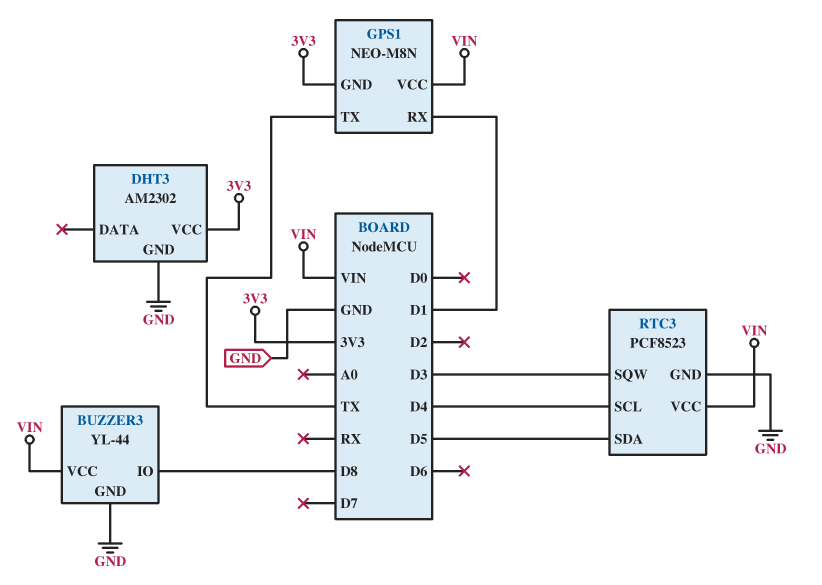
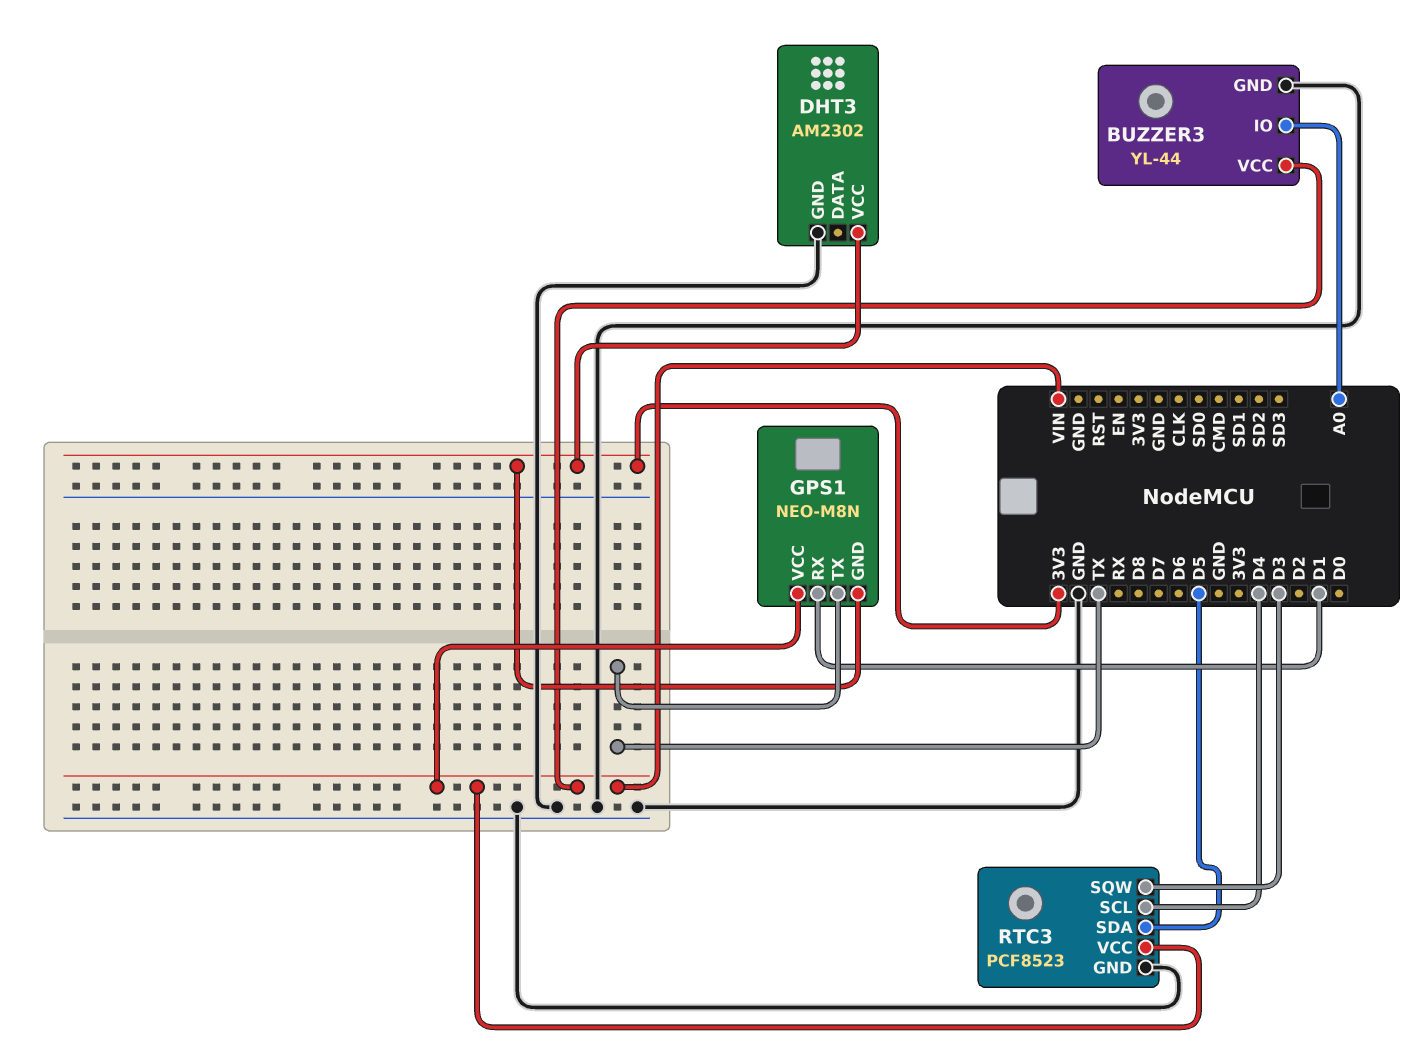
BUZZER3 pin IO: D8 -> A0

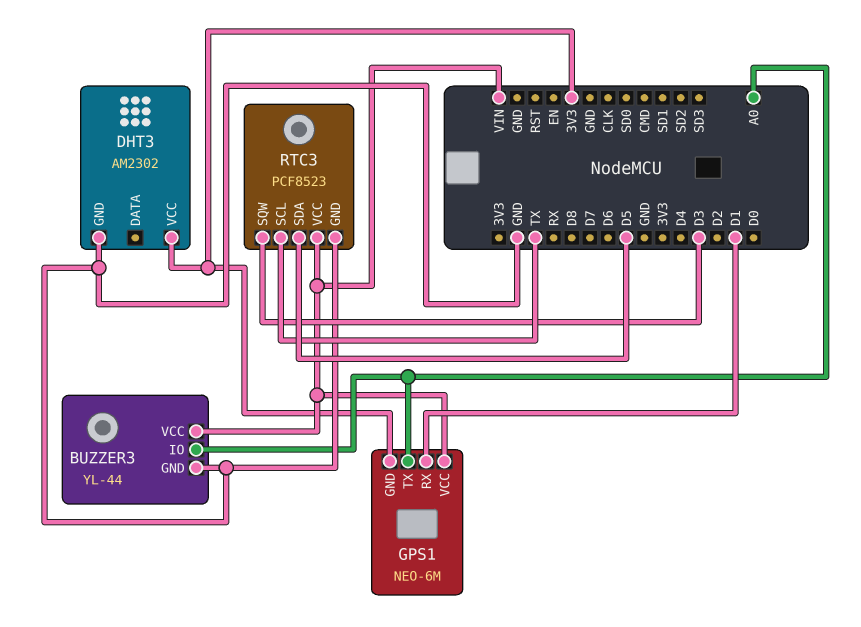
GPS1: NEO-M8N -> NEO-6M
GPS1 pin TX: TX -> A0
RTC3 pin SCL: D4 -> TX

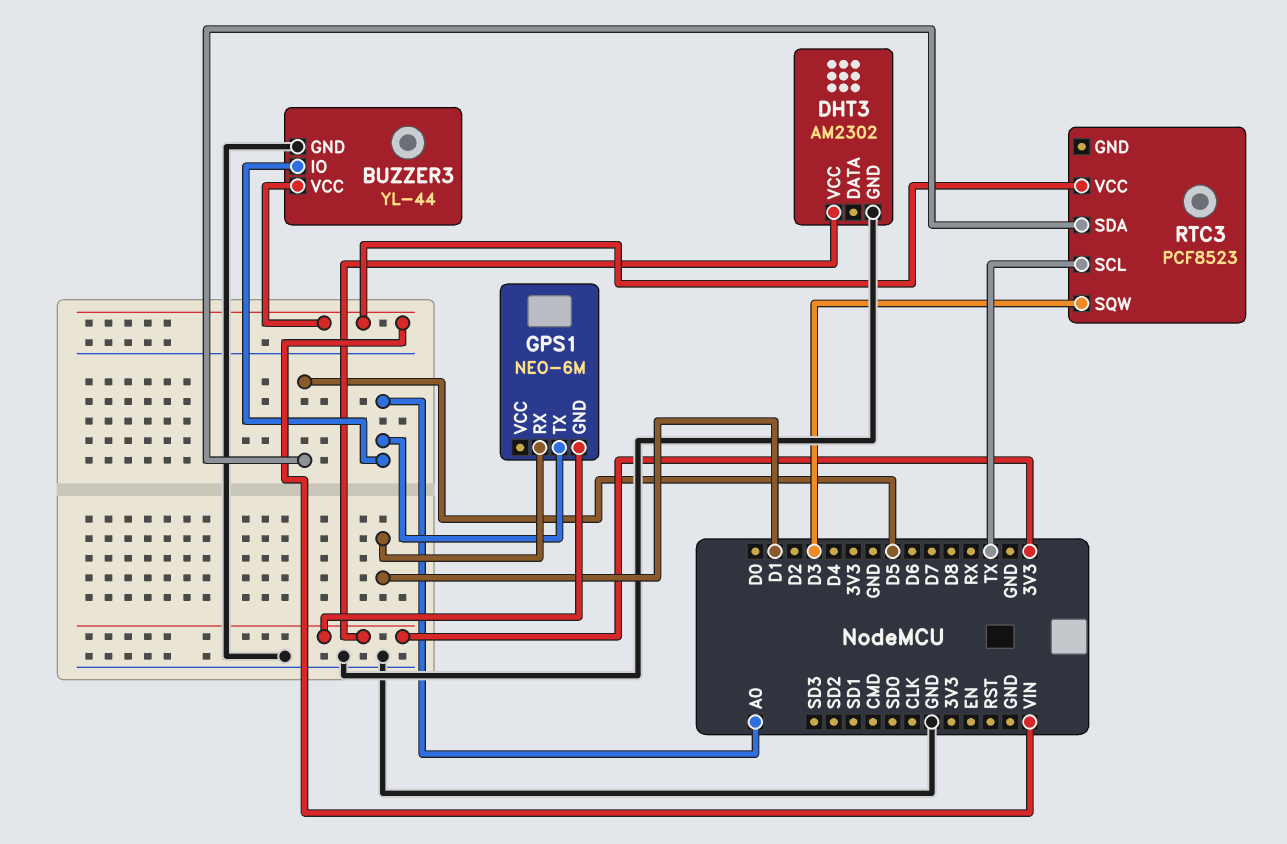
GPS1 pin VCC: VIN -> none
RTC3 pin GND: GND -> none

